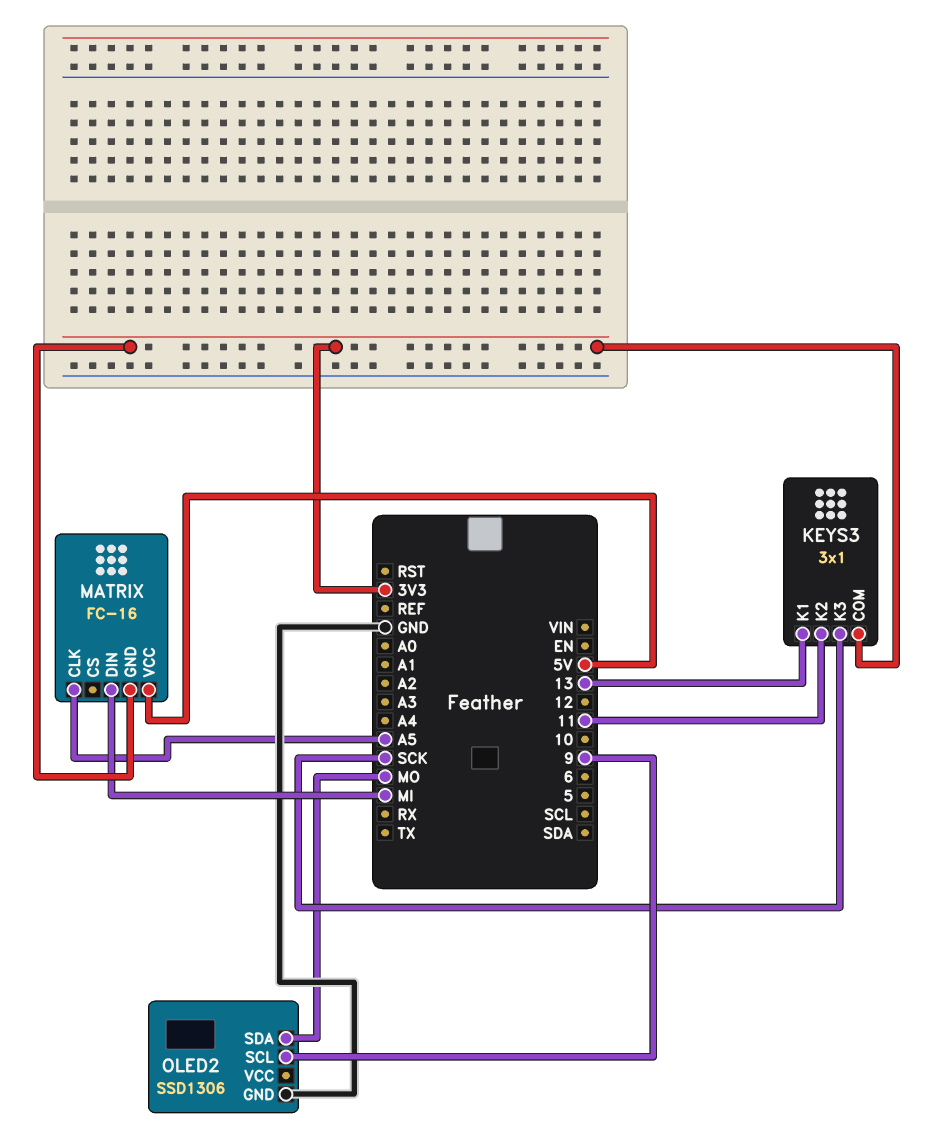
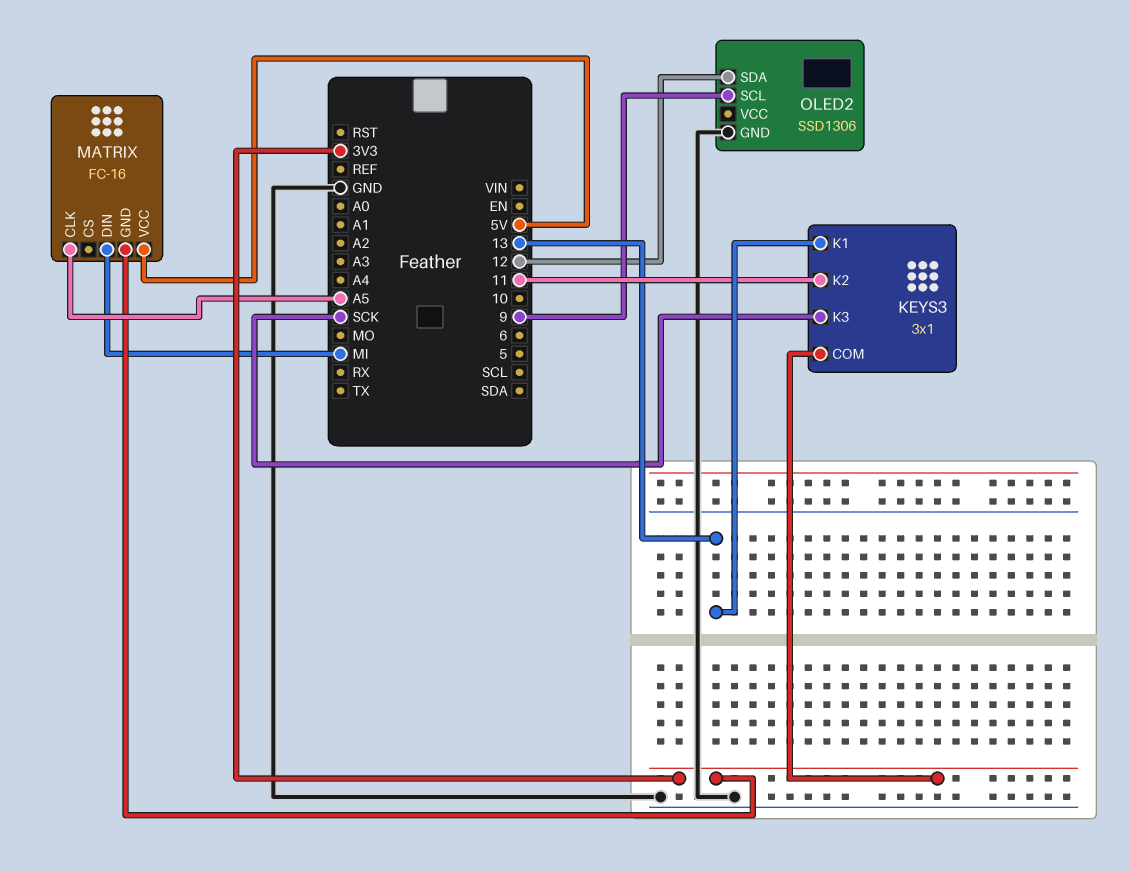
OLED2 pin SDA: MO -> 12

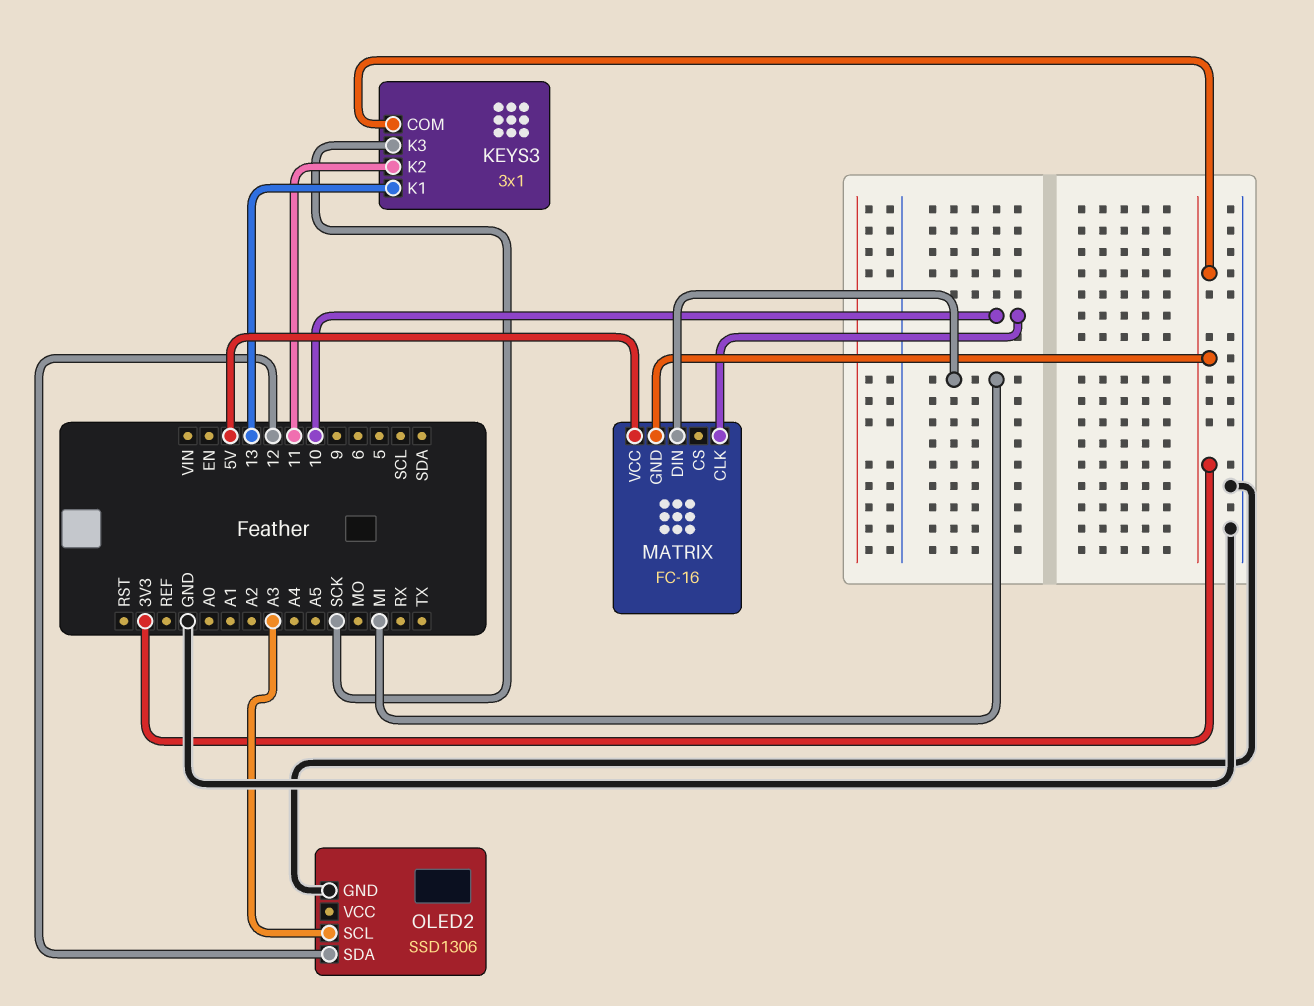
MATRIX pin CLK: A5 -> 10
OLED2 pin SCL: 9 -> A3

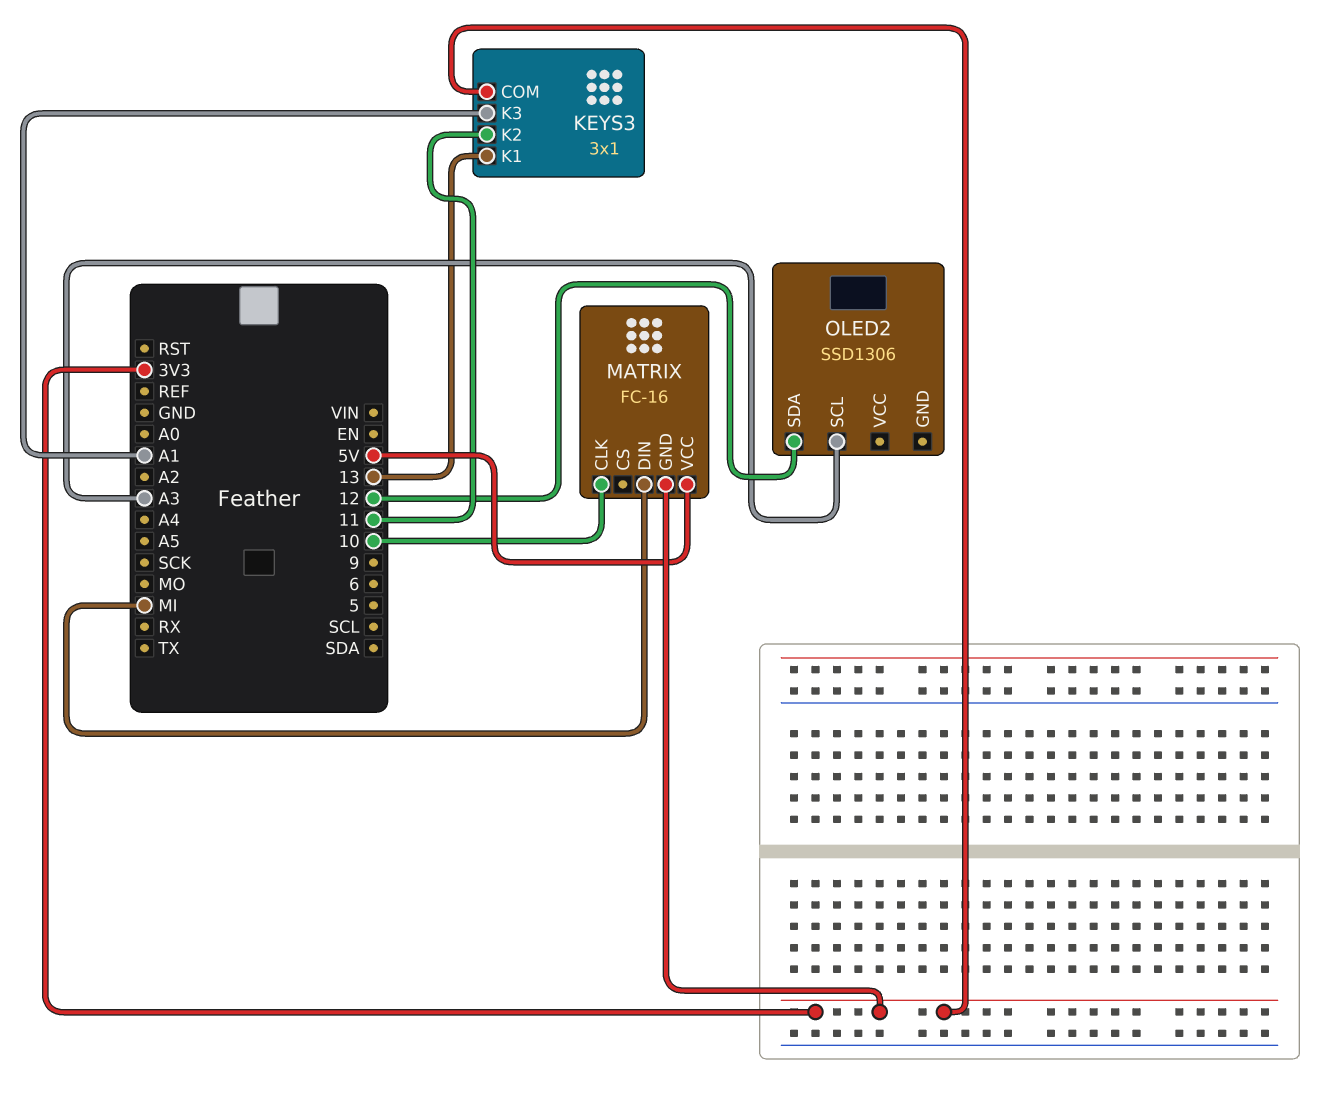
KEYS3 pin K3: SCK -> A1
OLED2 pin GND: GND -> none

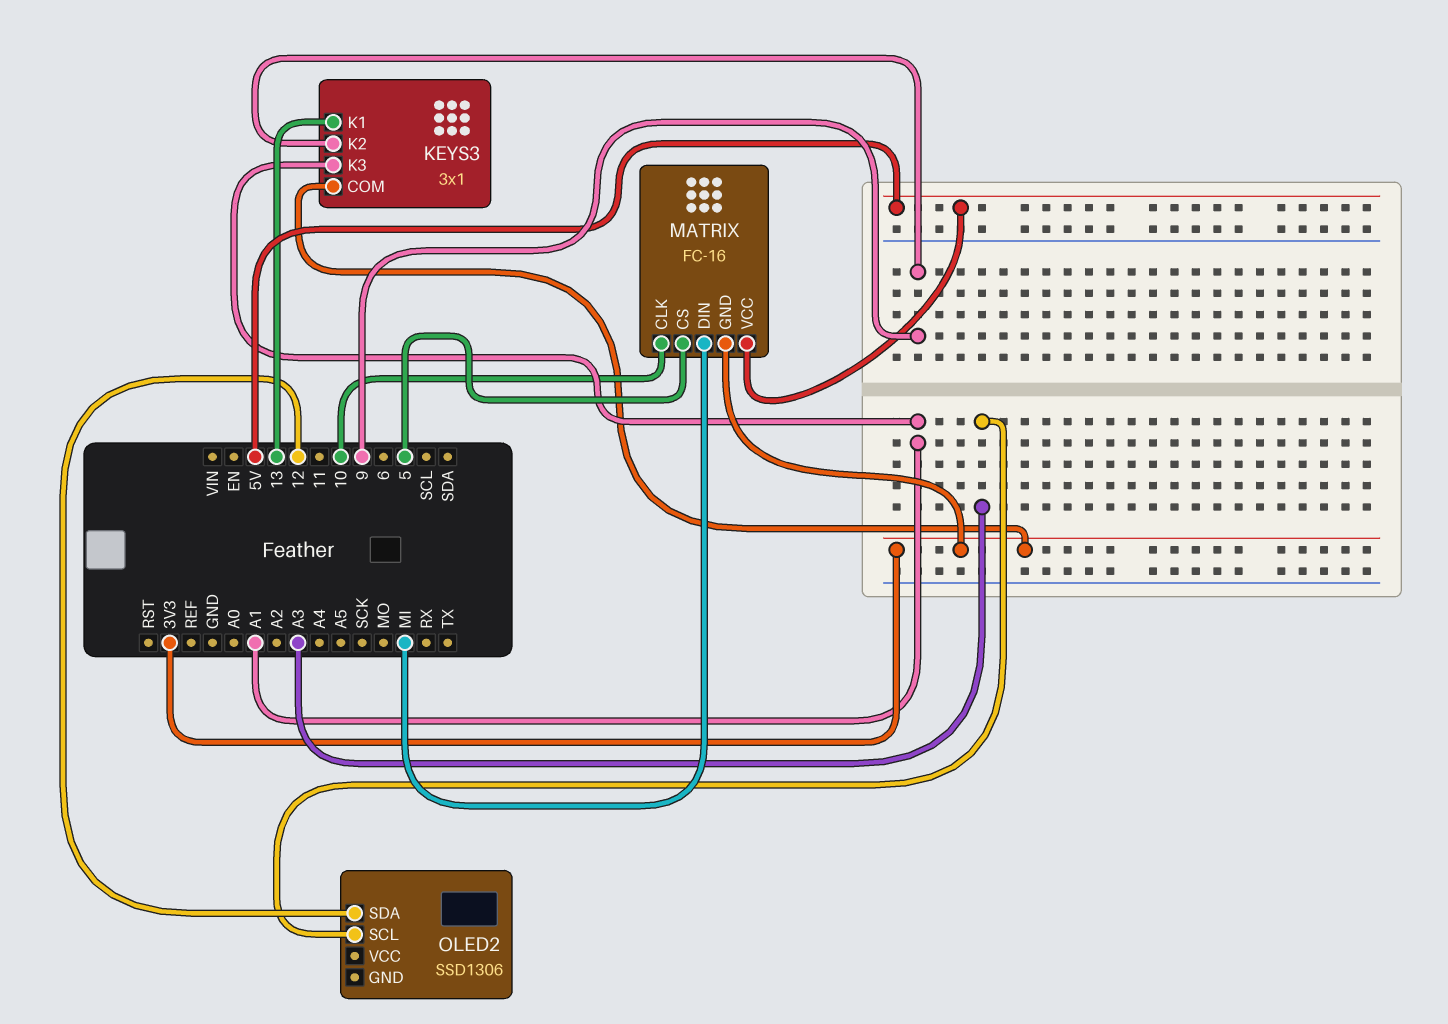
KEYS3 pin K2: 11 -> 9
MATRIX pin CS: none -> 5

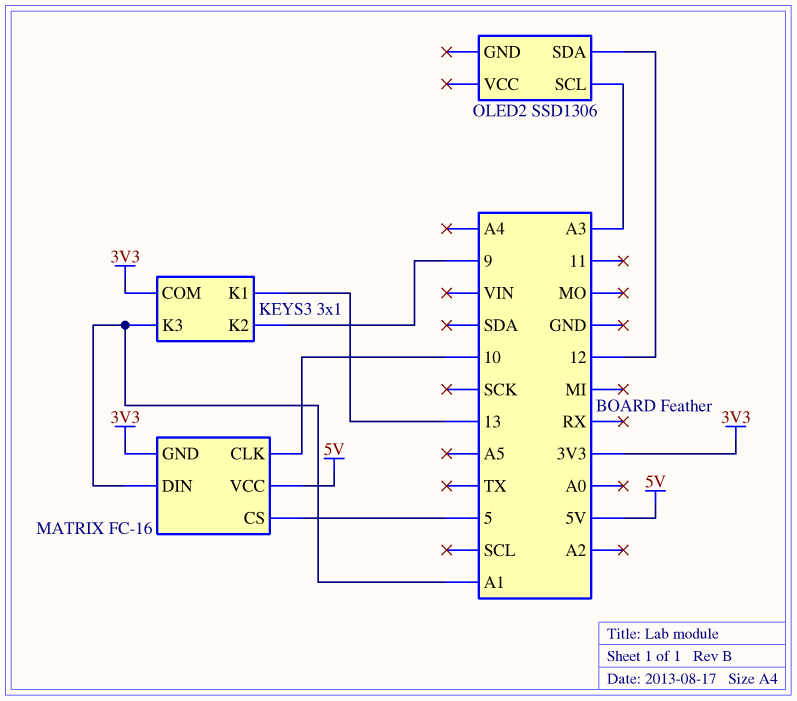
MATRIX pin DIN: MI -> A1

